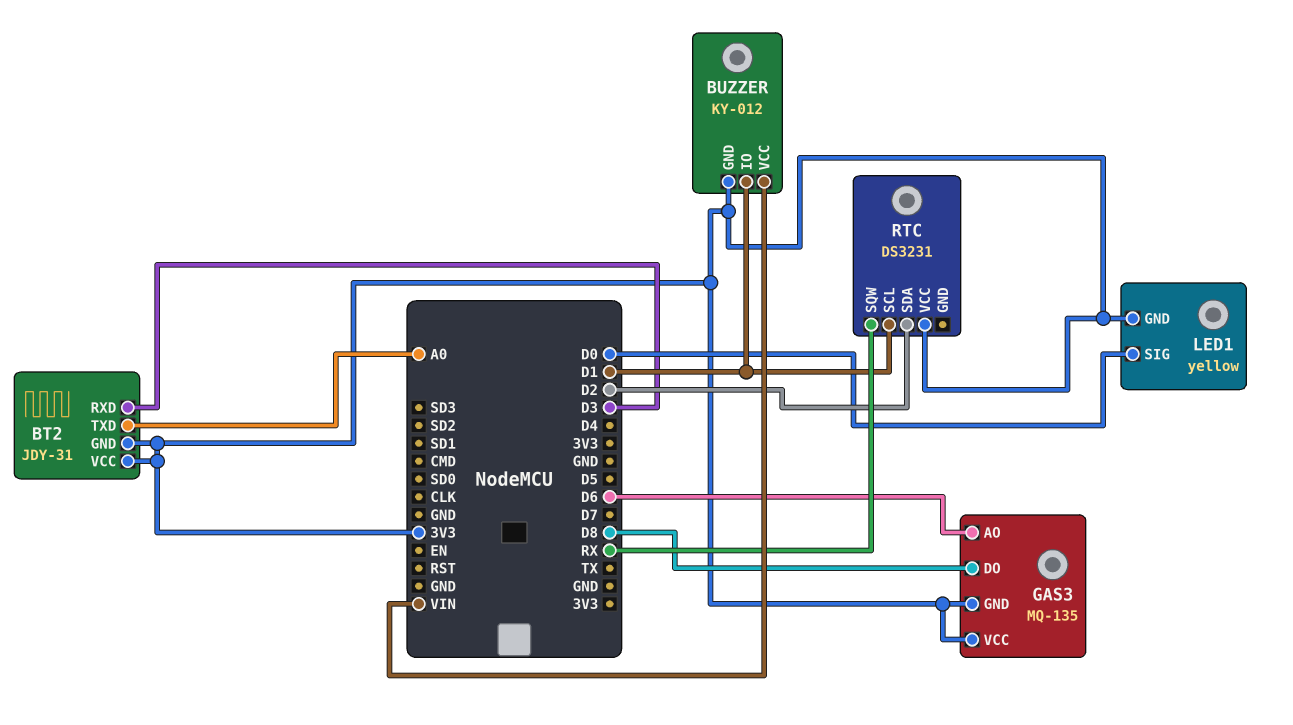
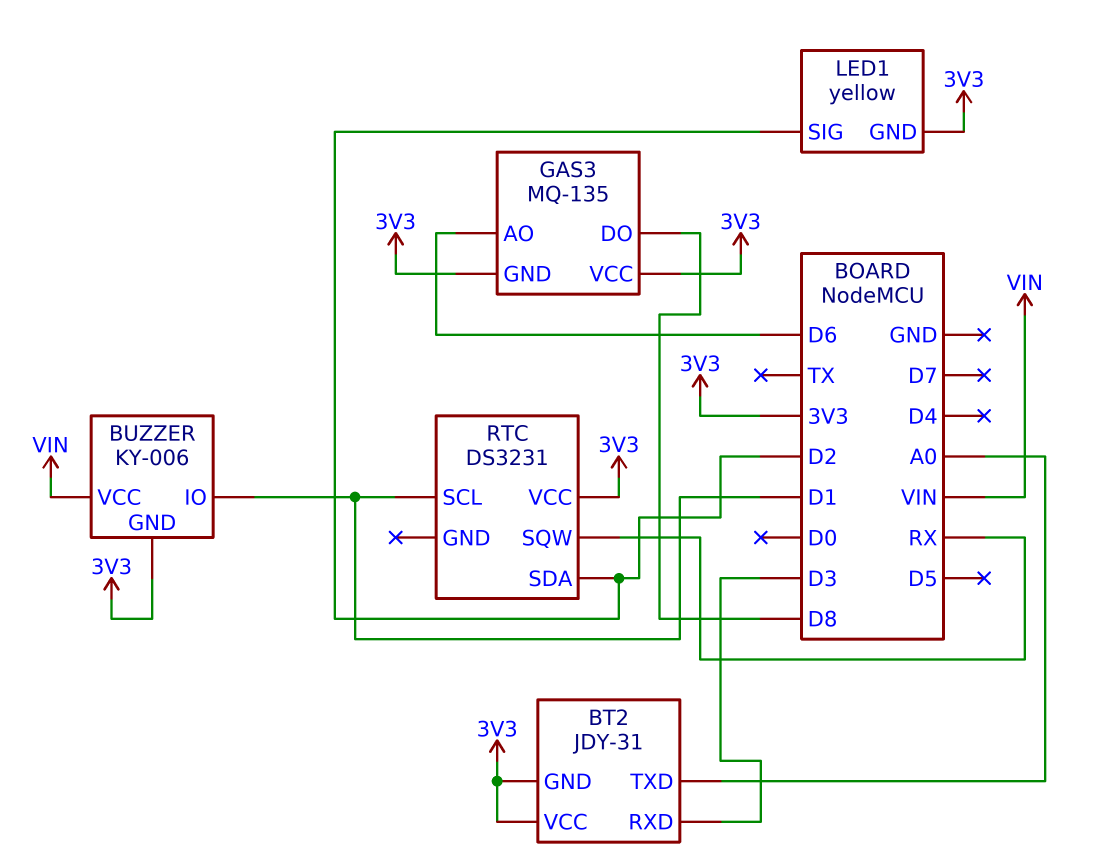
BUZZER: KY-012 -> KY-006
LED1 pin SIG: D0 -> D2

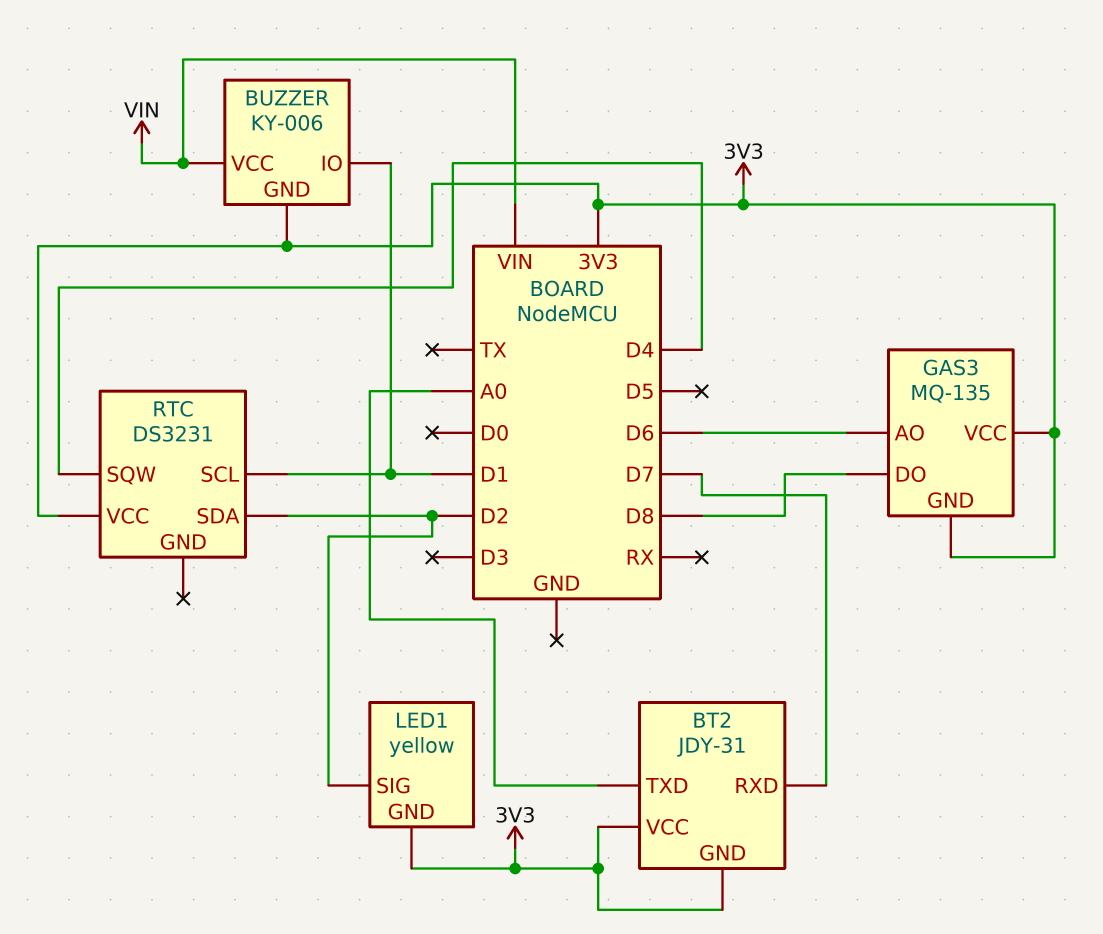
BT2 pin RXD: D3 -> D7
RTC pin SQW: RX -> D4

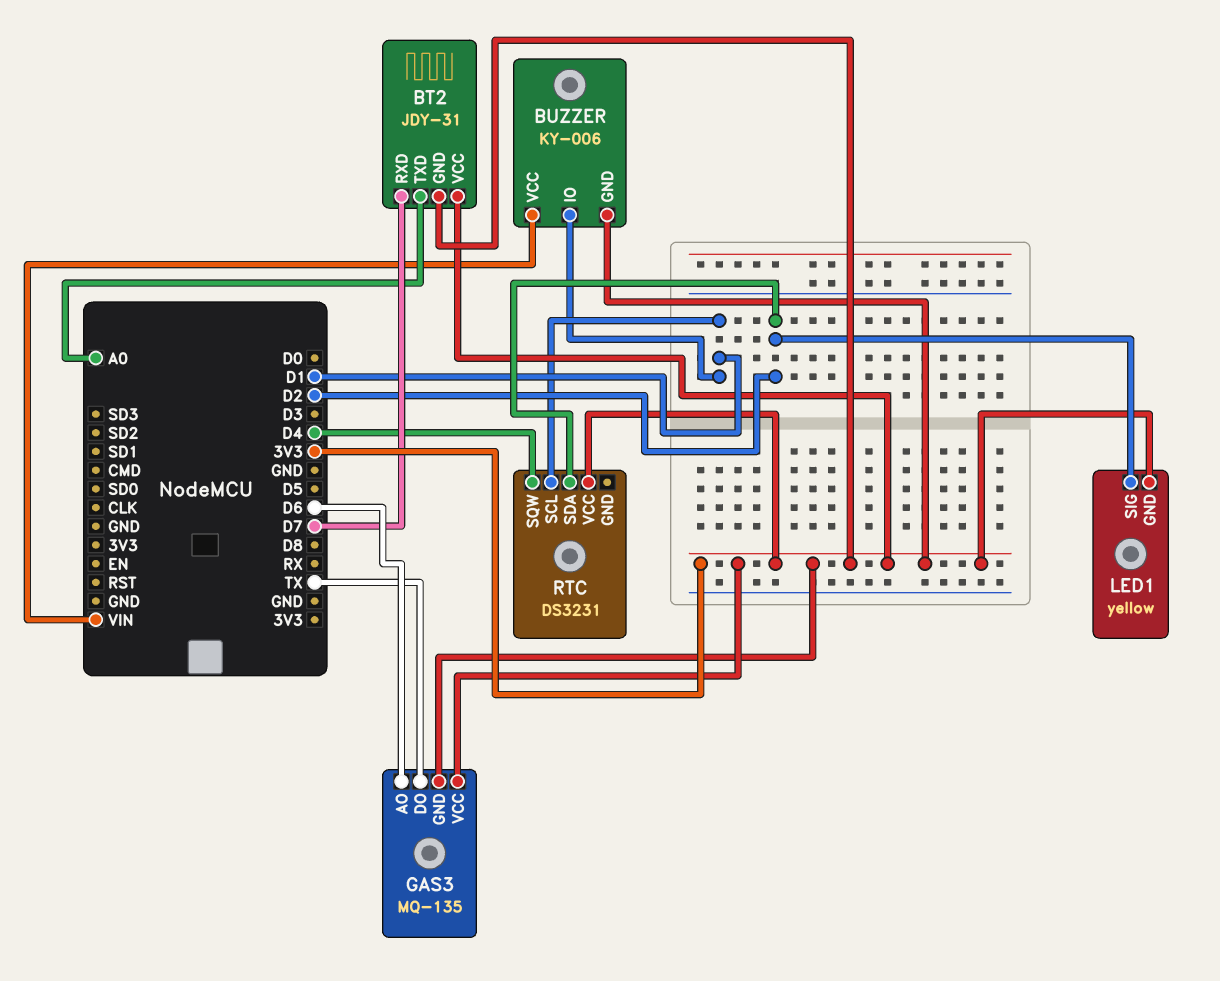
GAS3 pin DO: D8 -> TX

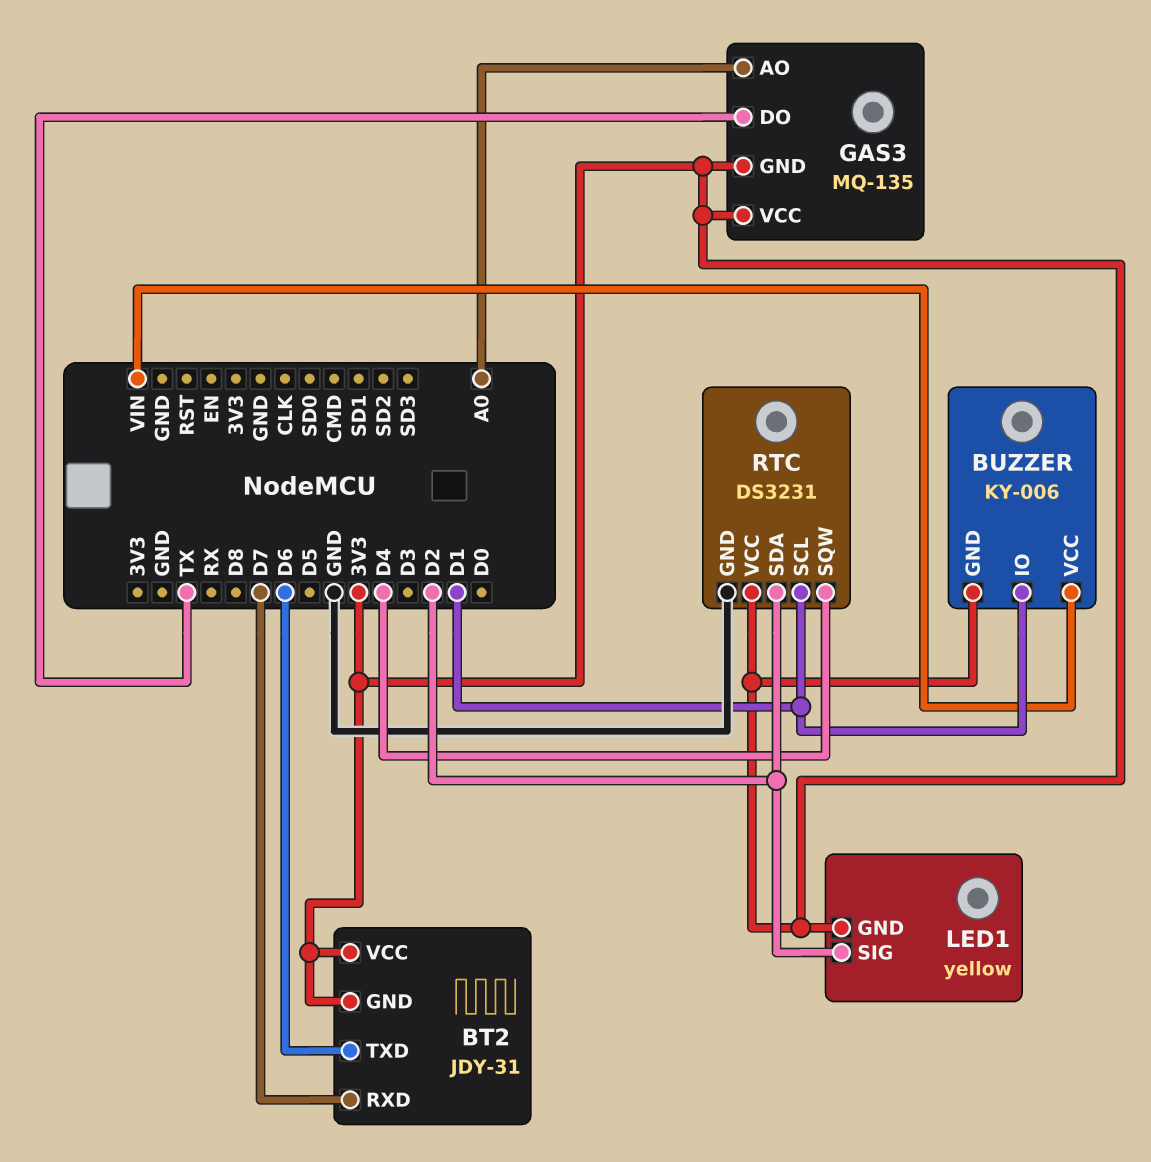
BT2 pin TXD: A0 -> D6
GAS3 pin AO: D6 -> A0
RTC pin GND: none -> GND

